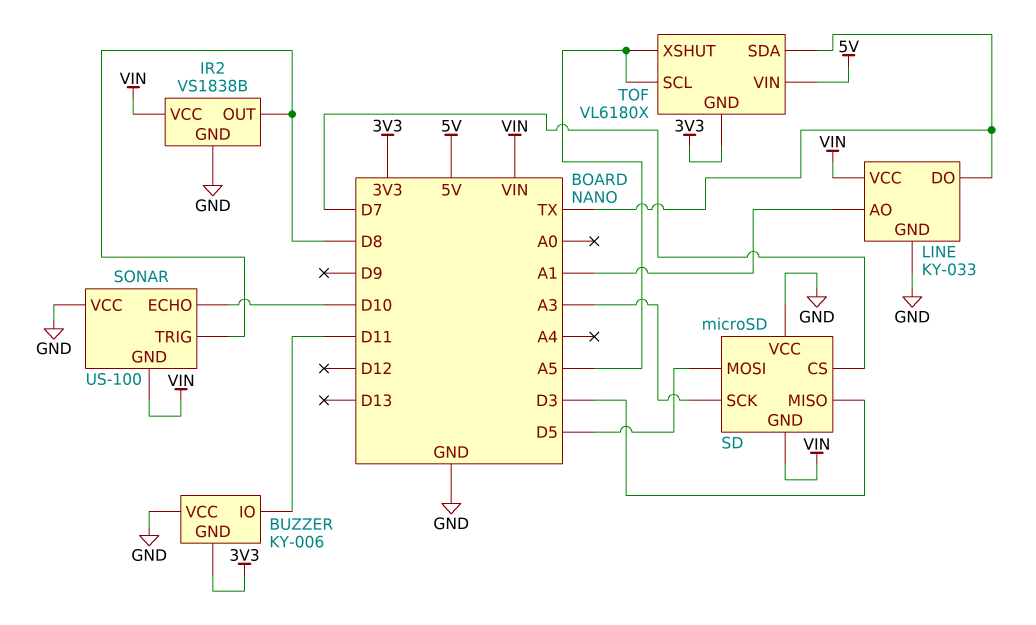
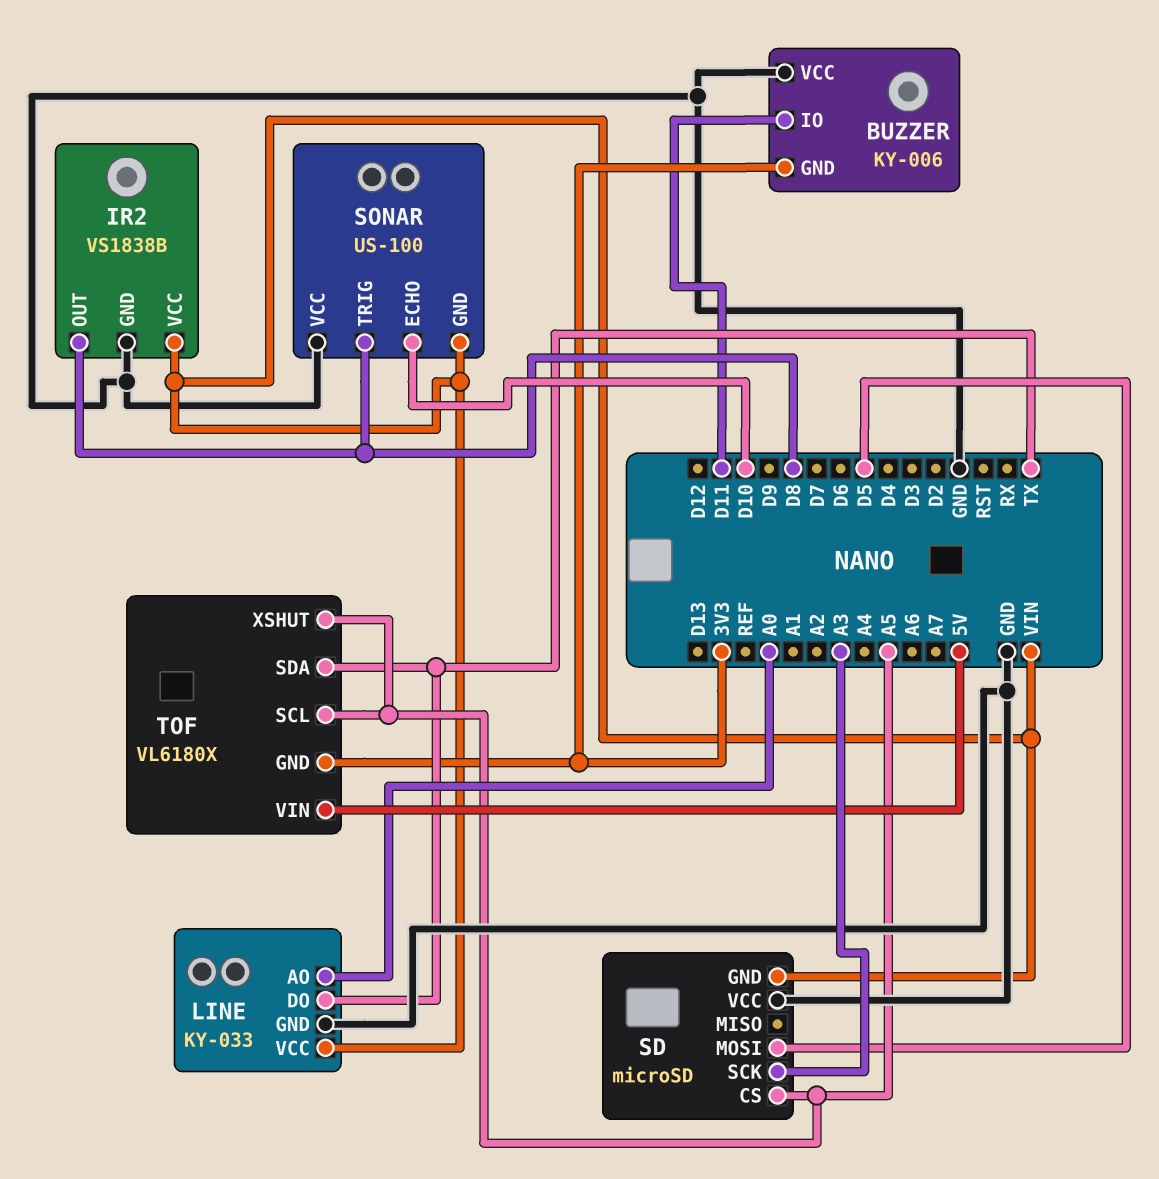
LINE pin AO: A1 -> A0
SD pin CS: D7 -> A5
SD pin MISO: D3 -> none

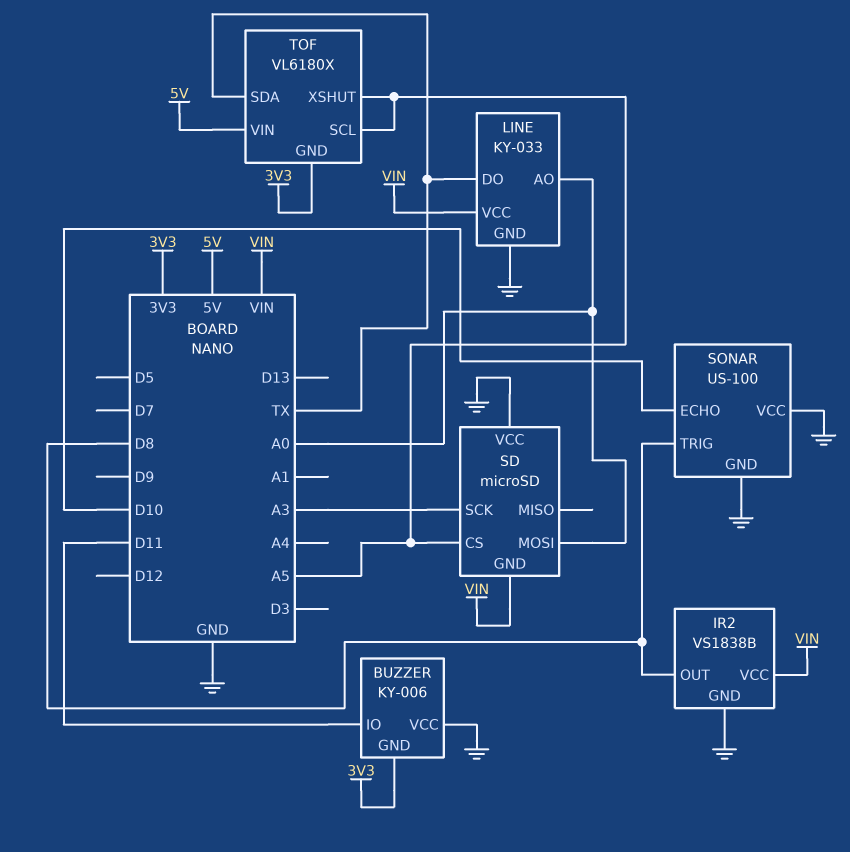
SD pin MOSI: D5 -> A0
SONAR pin GND: VIN -> GND

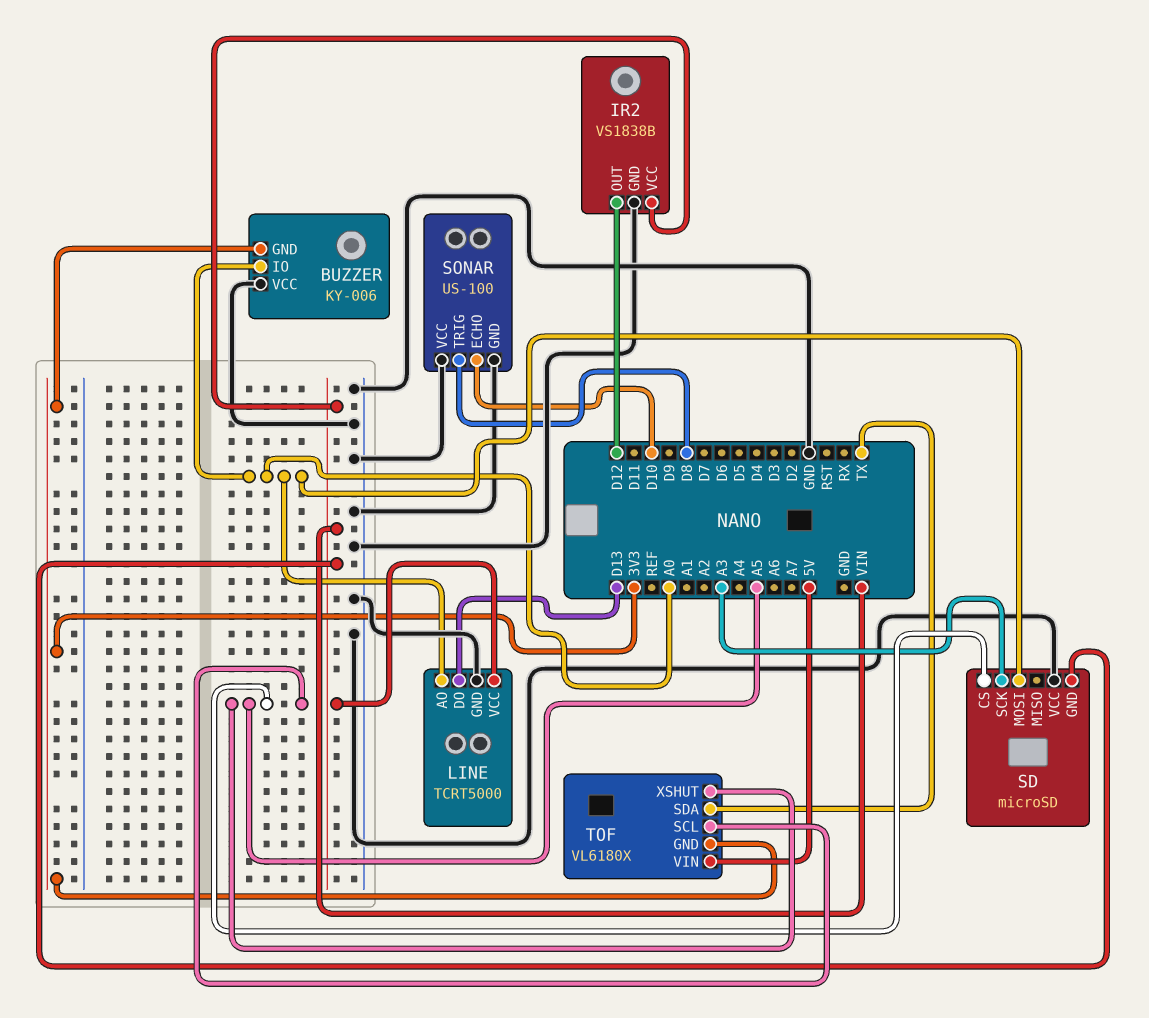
BUZZER pin IO: D11 -> A0
IR2 pin OUT: D8 -> D12
LINE: KY-033 -> TCRT5000
LINE pin DO: TX -> D13

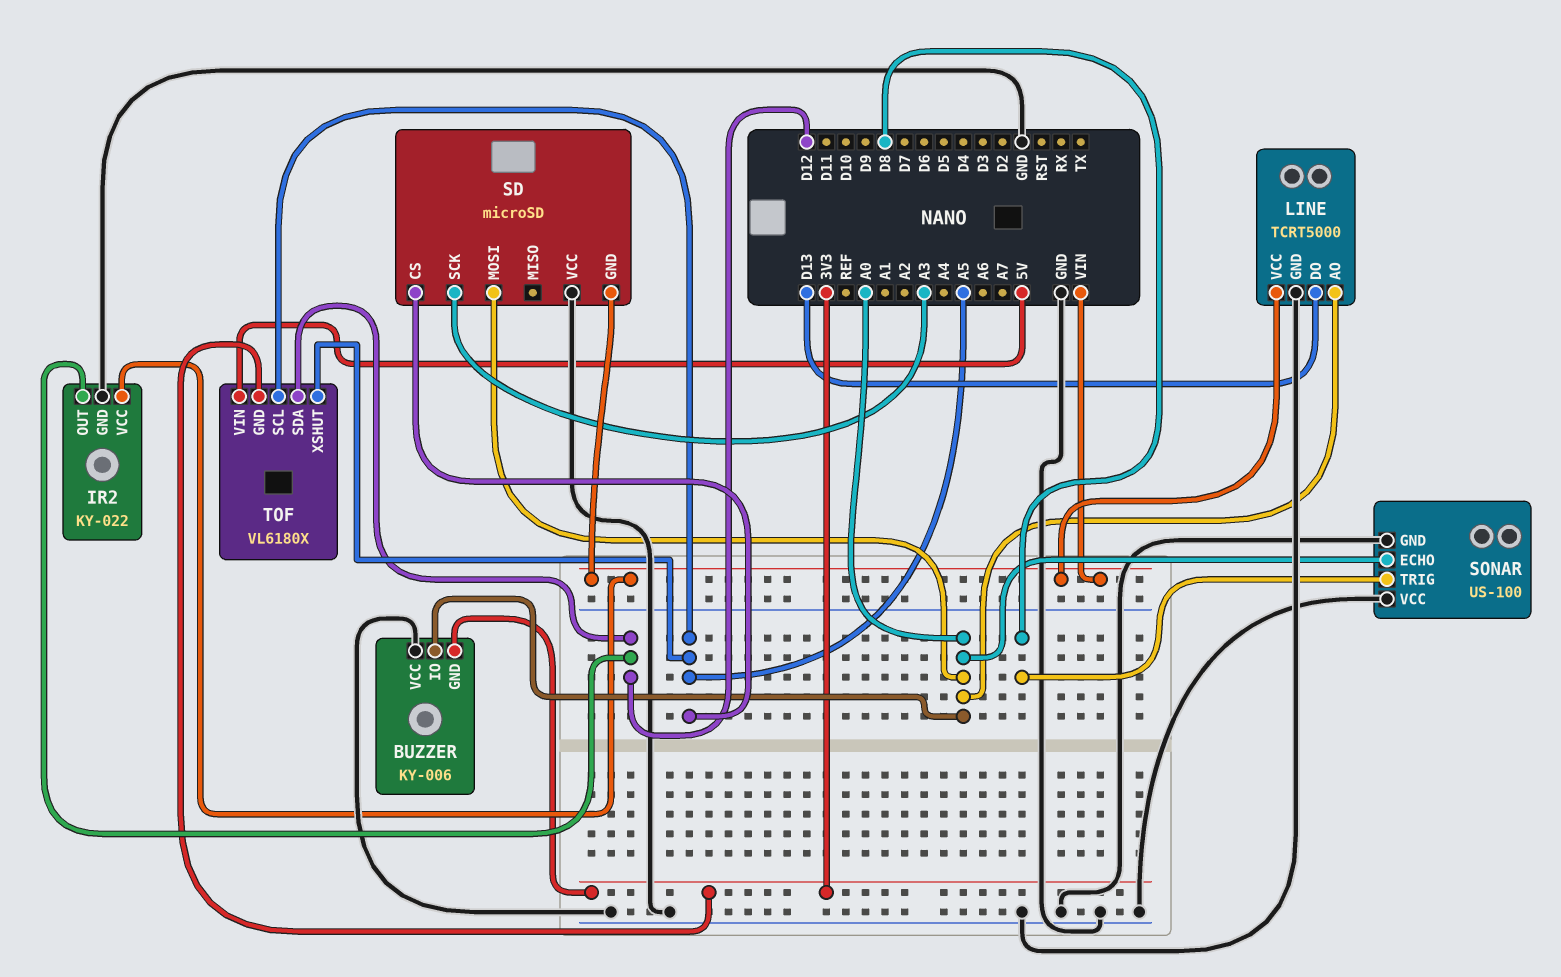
IR2: VS1838B -> KY-022
SONAR pin ECHO: D10 -> A0
TOF pin SDA: TX -> D12

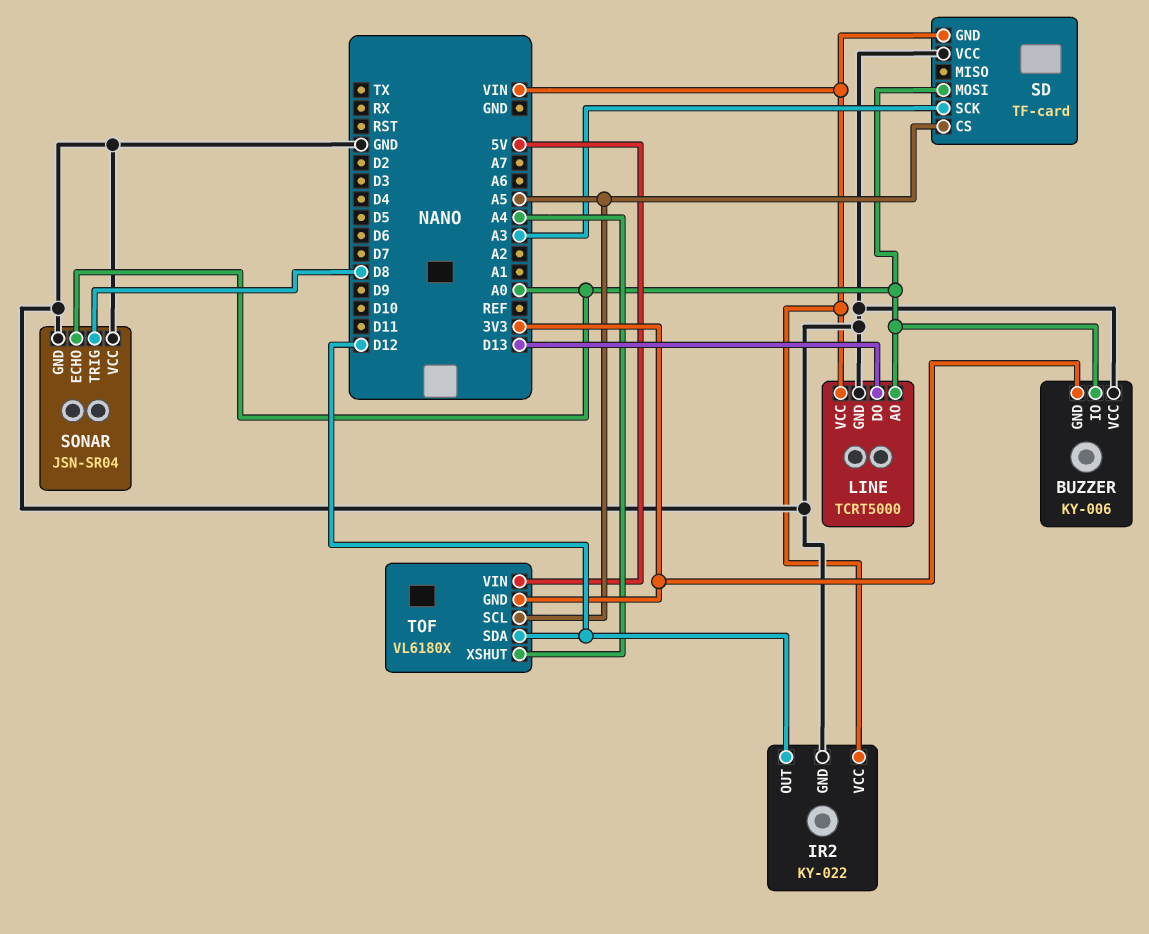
SD: microSD -> TF-card
SONAR: US-100 -> JSN-SR04
TOF pin XSHUT: A5 -> A4

